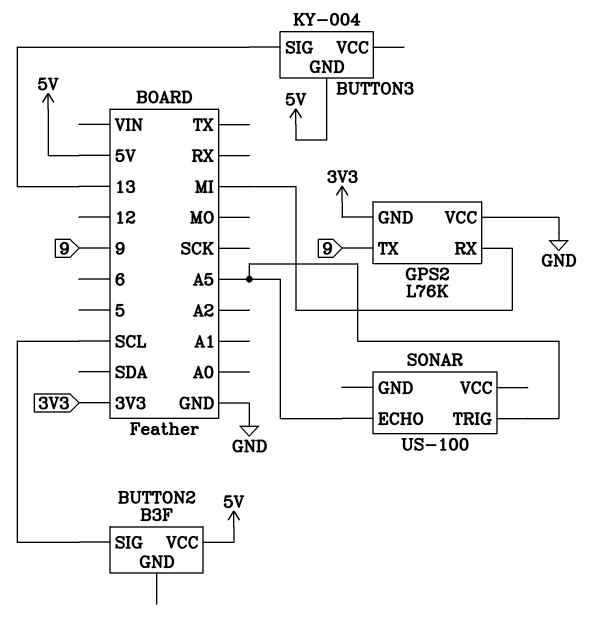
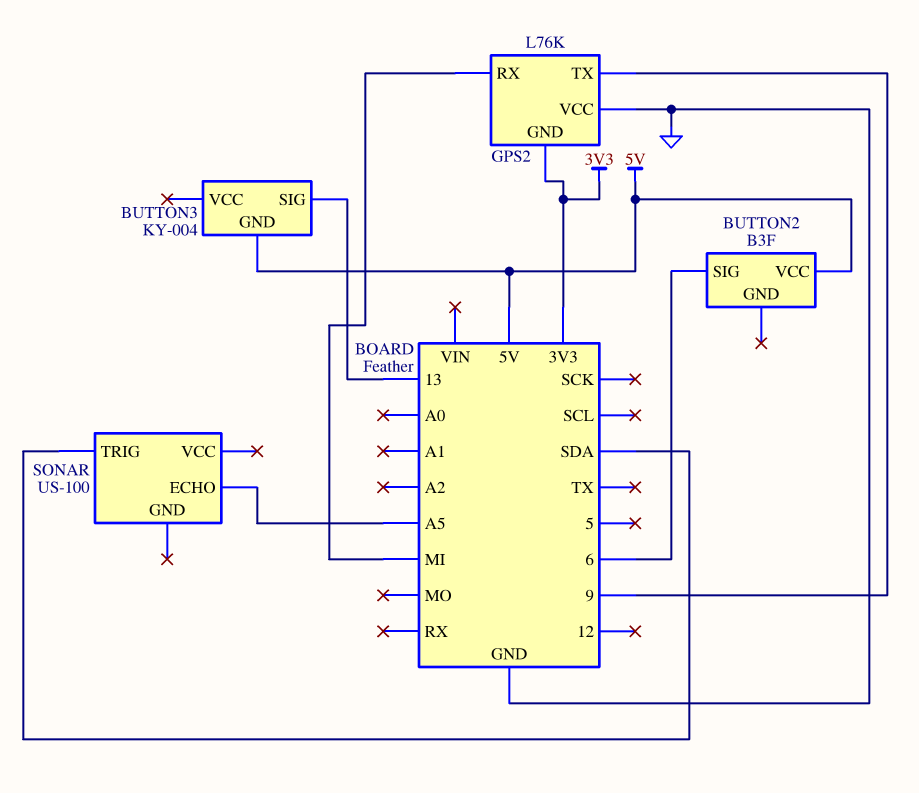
BUTTON2 pin SIG: SCL -> 6
SONAR pin TRIG: A5 -> SDA

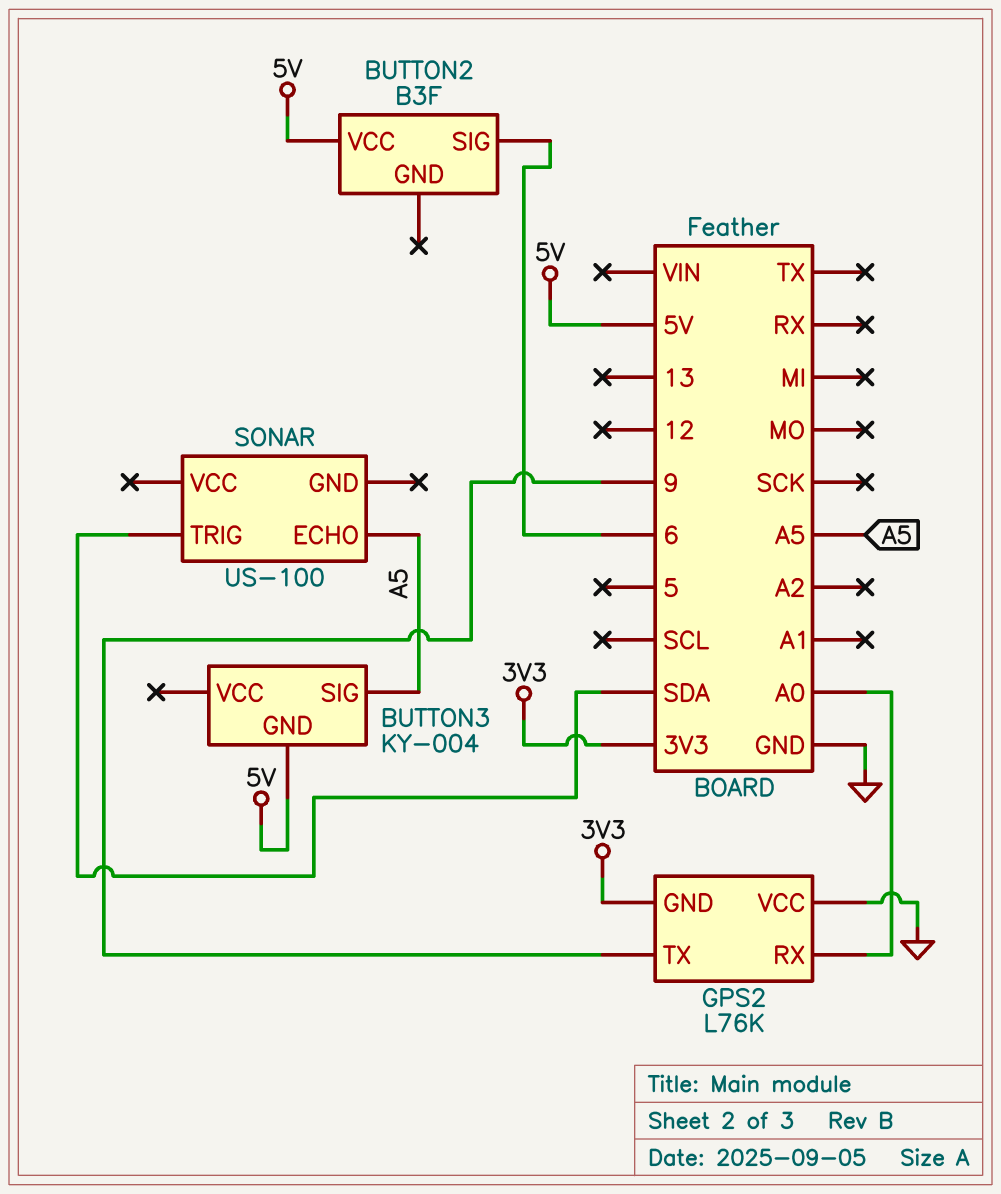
BUTTON3 pin SIG: 13 -> A5
GPS2 pin RX: MI -> A0

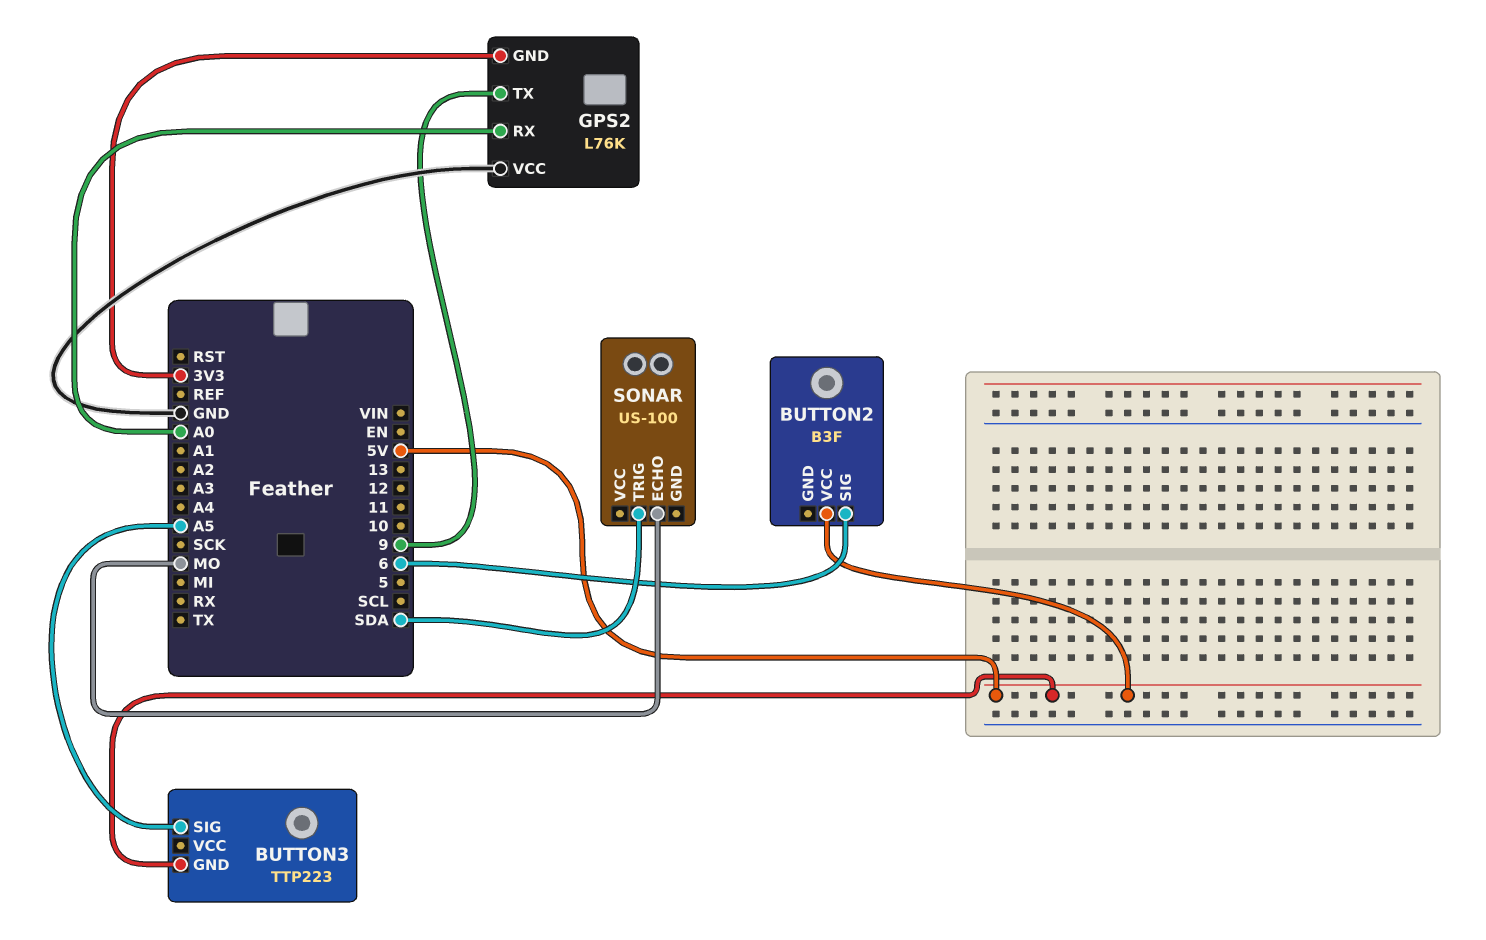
BUTTON3: KY-004 -> TTP223
SONAR pin ECHO: A5 -> MO

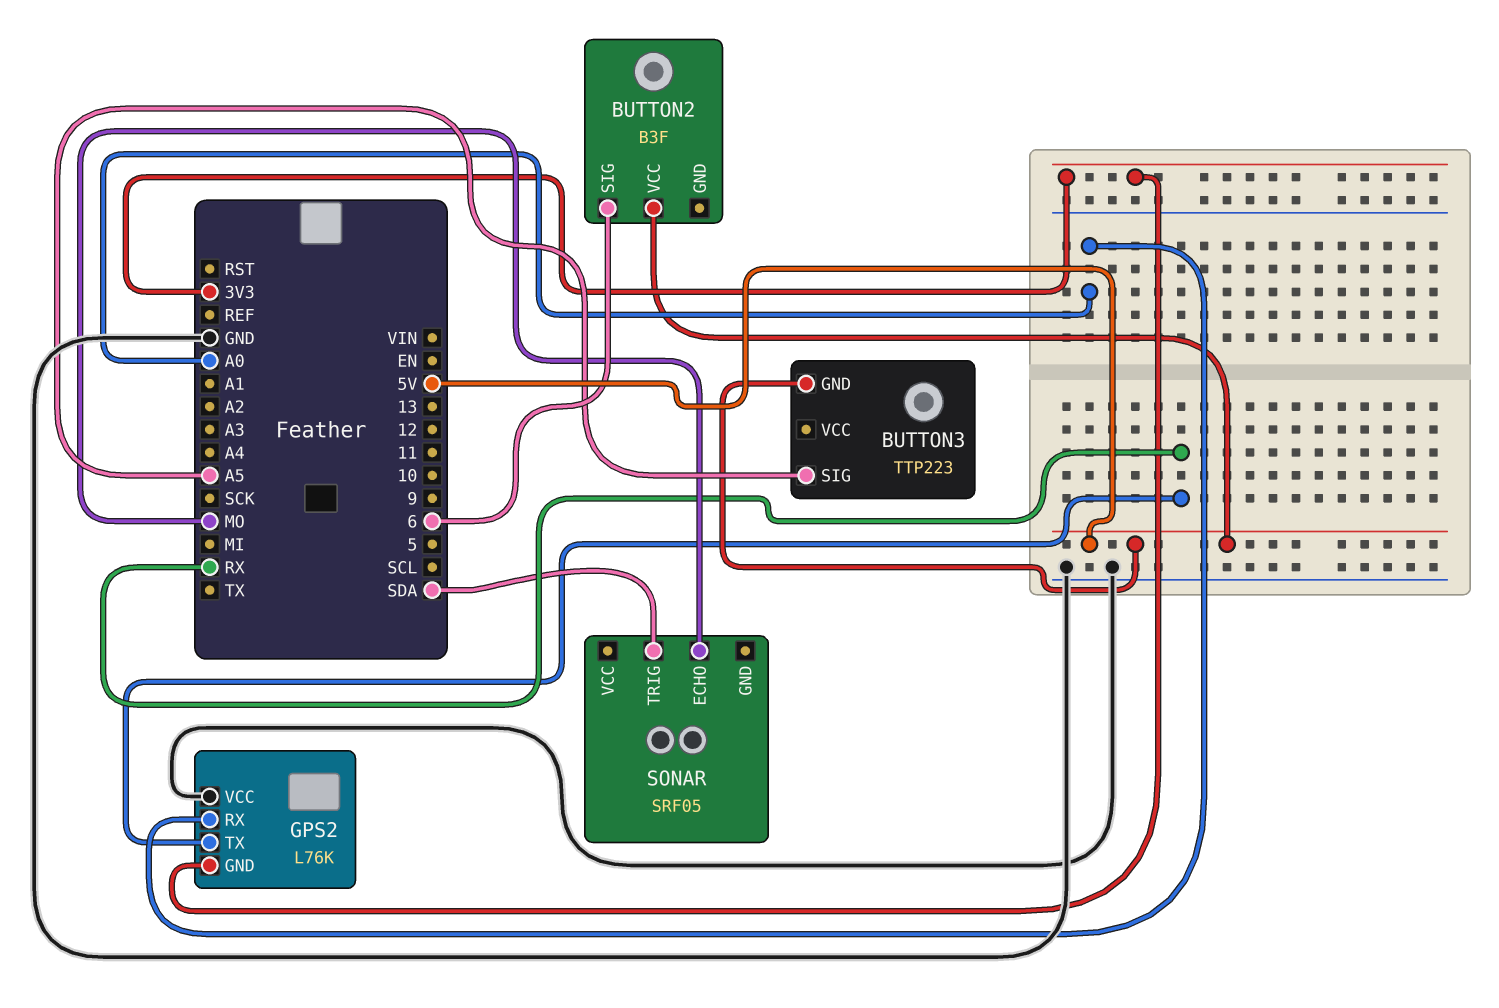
GPS2 pin TX: 9 -> RX
SONAR: US-100 -> SRF05

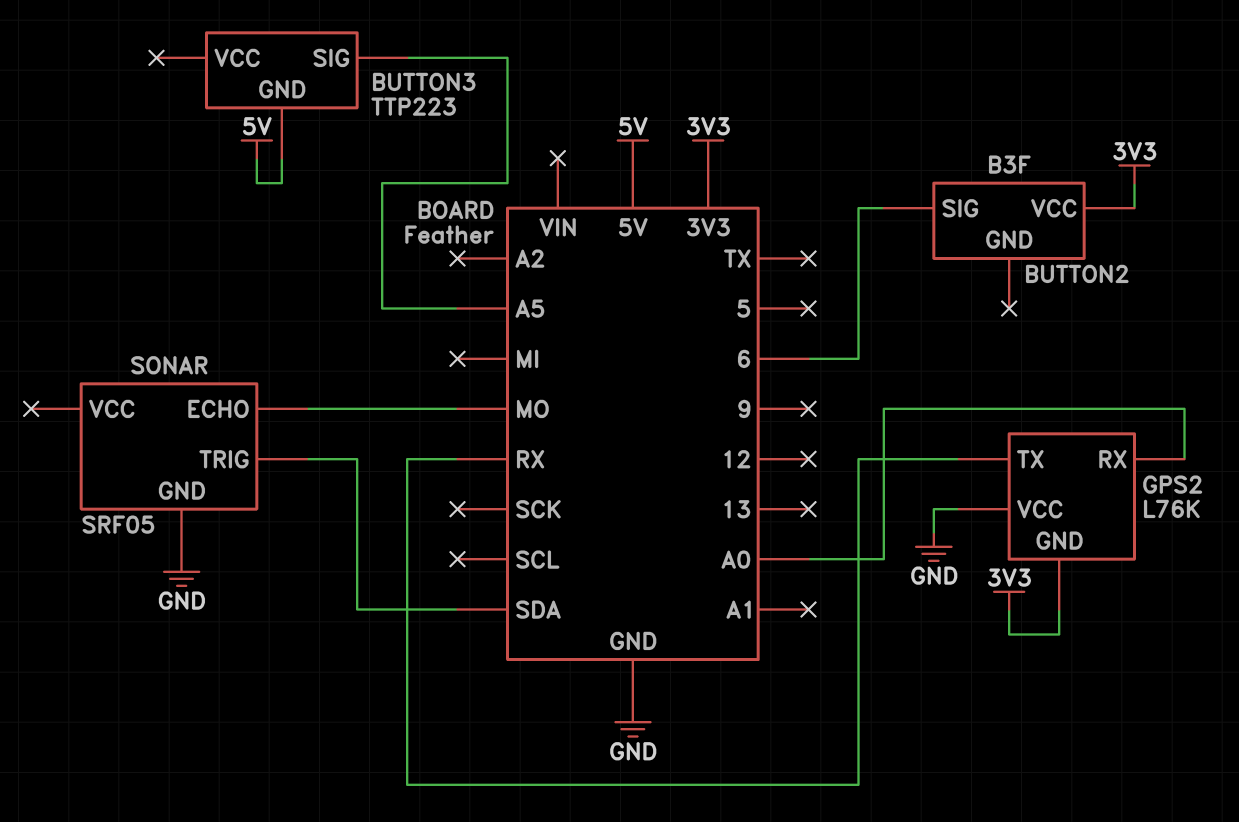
BUTTON2 pin VCC: 5V -> 3V3
SONAR pin GND: none -> GND

